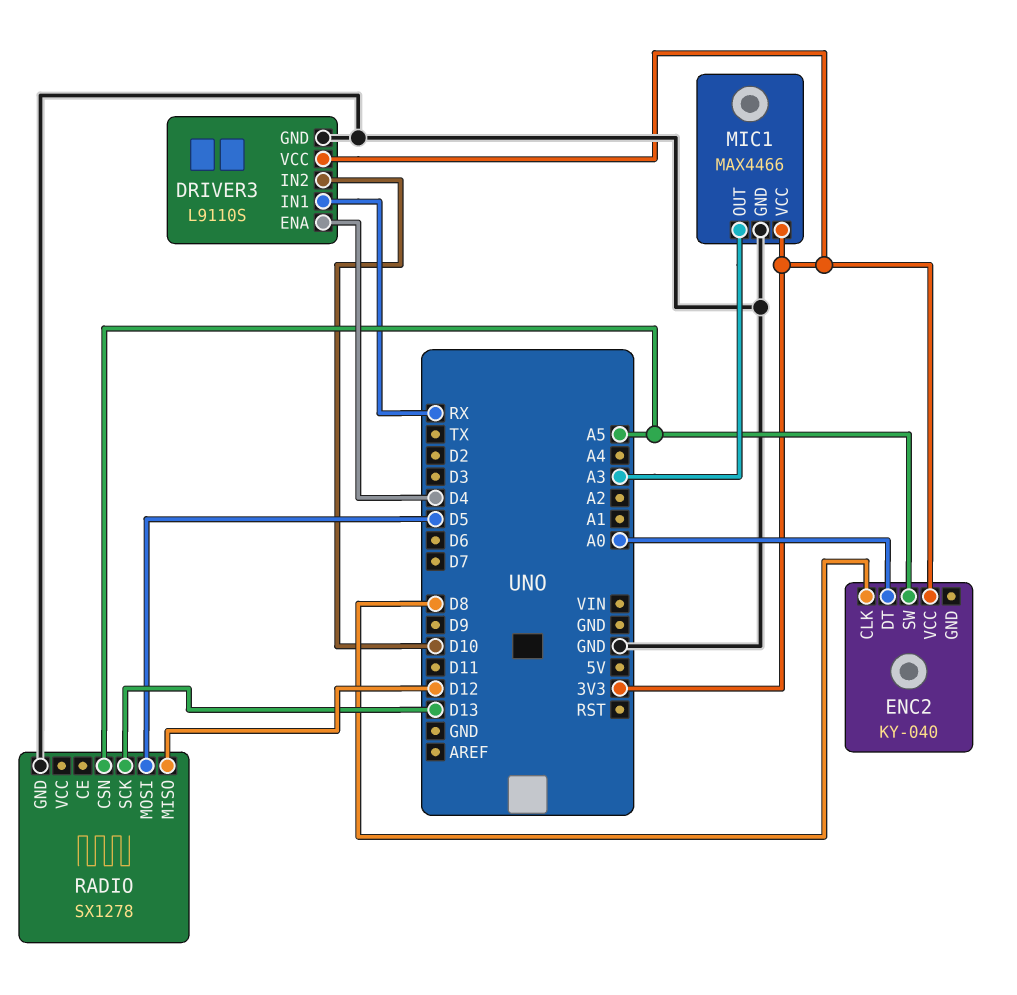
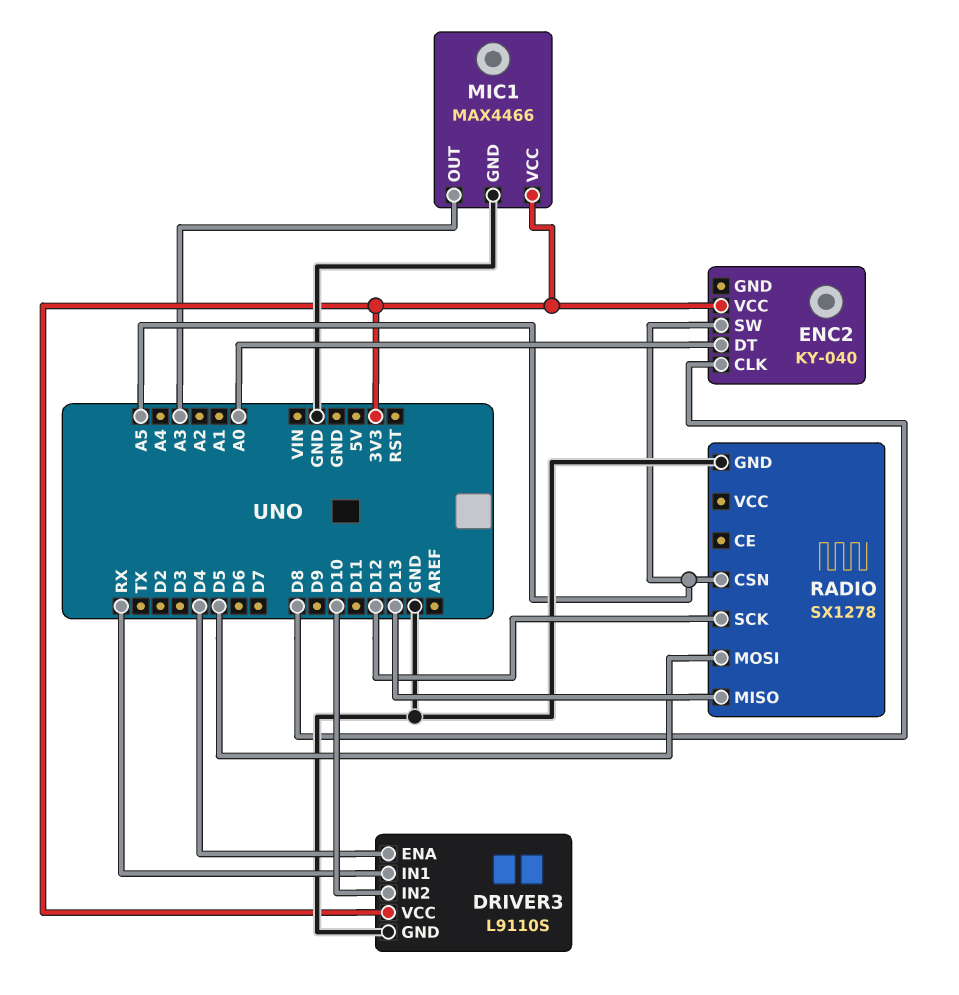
RADIO pin MISO: D12 -> D13
RADIO pin SCK: D13 -> D12

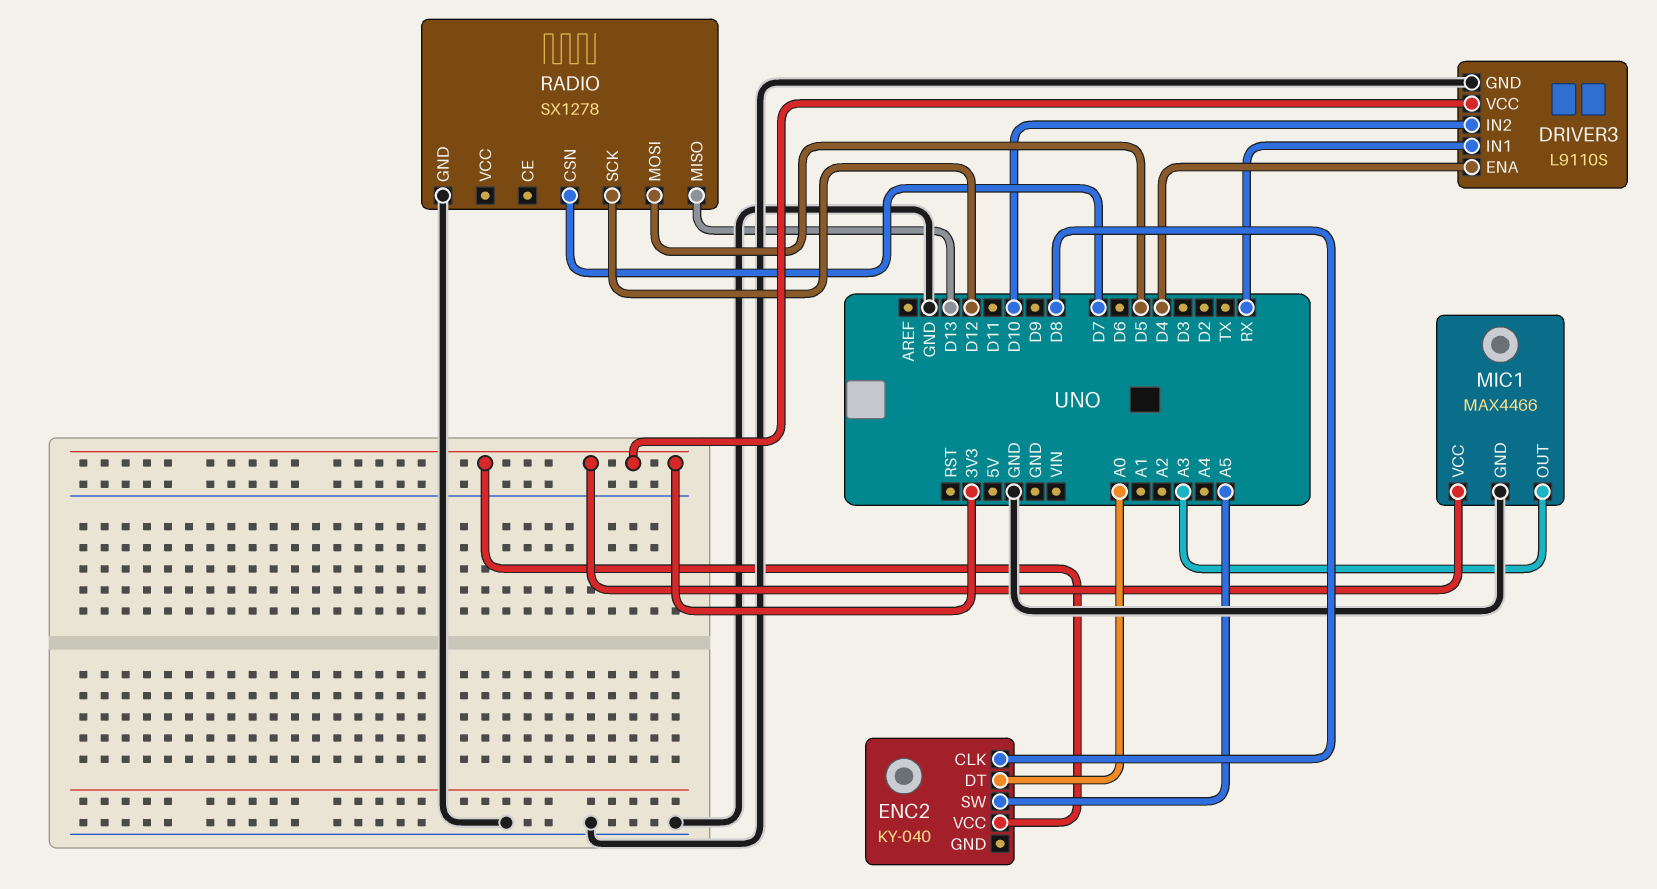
RADIO pin CSN: A5 -> D7

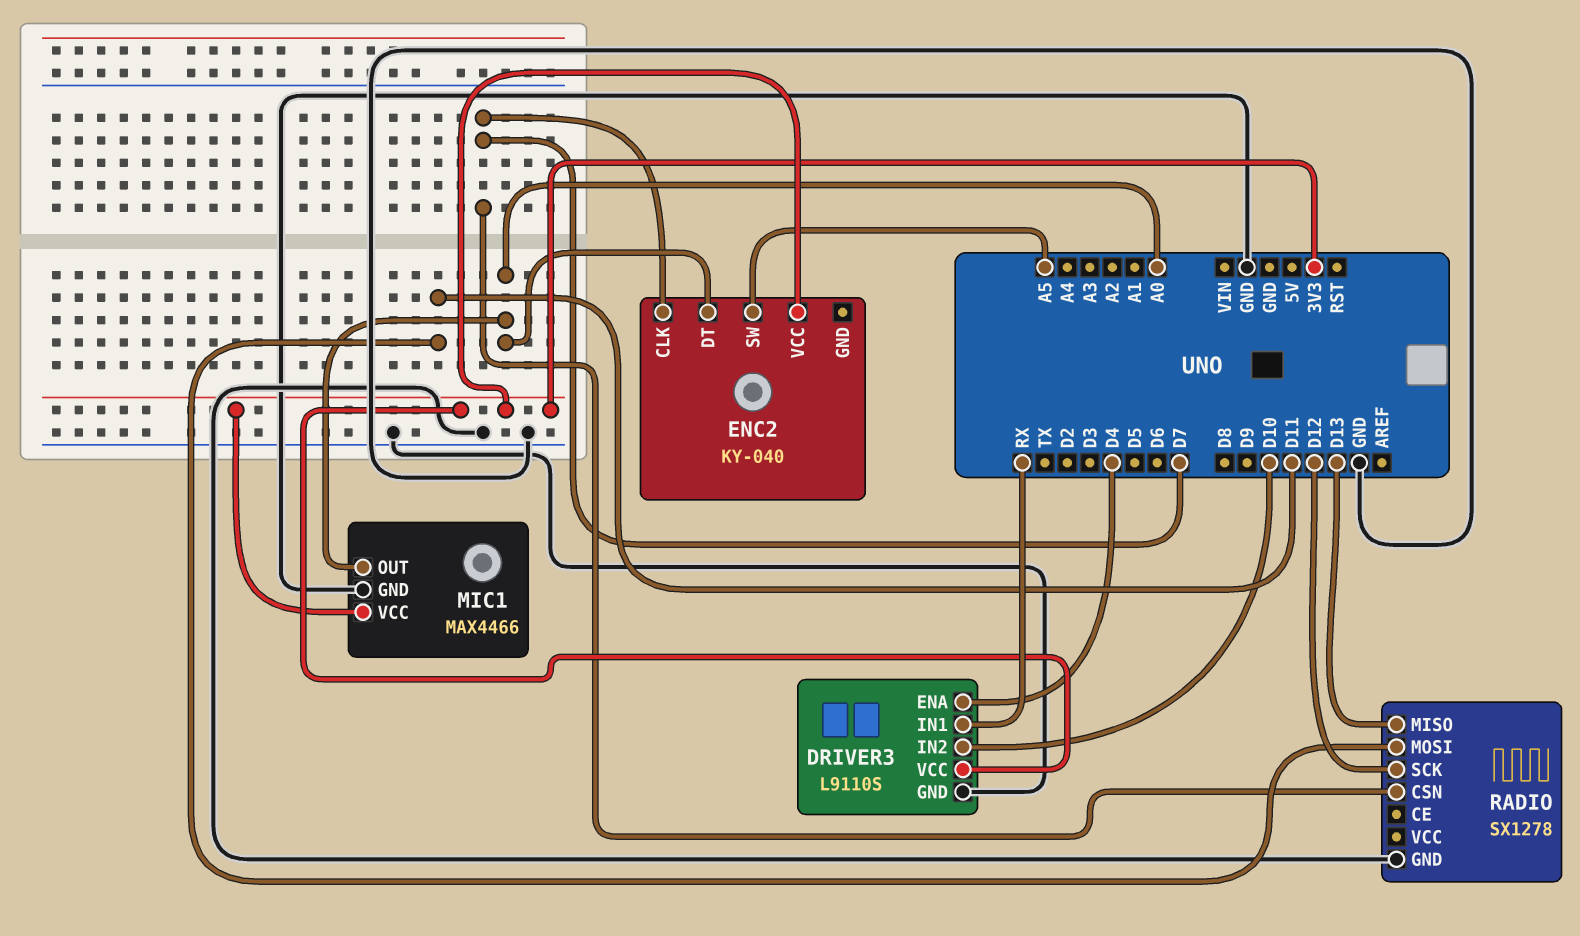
ENC2 pin CLK: D8 -> D7
MIC1 pin OUT: A3 -> A0
RADIO pin MOSI: D5 -> D11

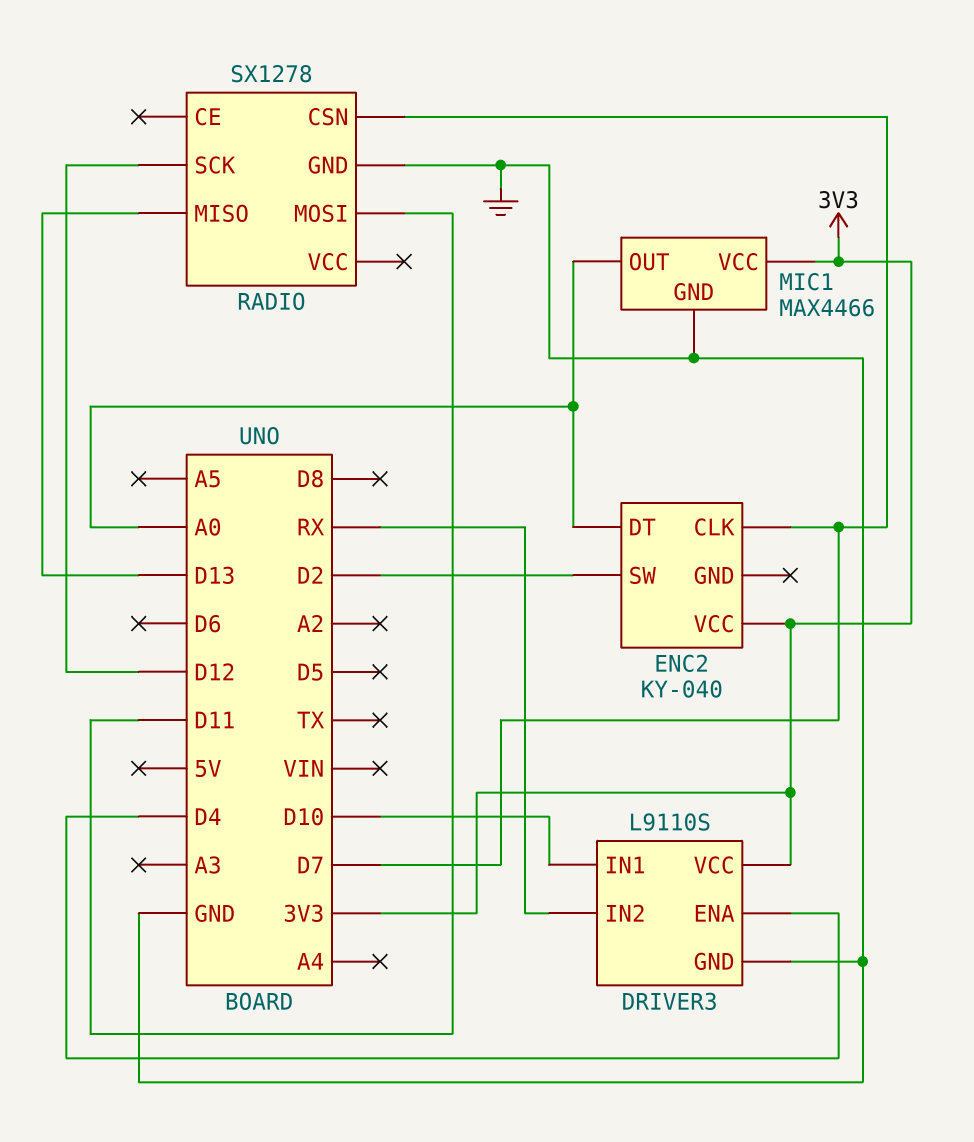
DRIVER3 pin IN1: RX -> D10
DRIVER3 pin IN2: D10 -> RX
ENC2 pin SW: A5 -> D2

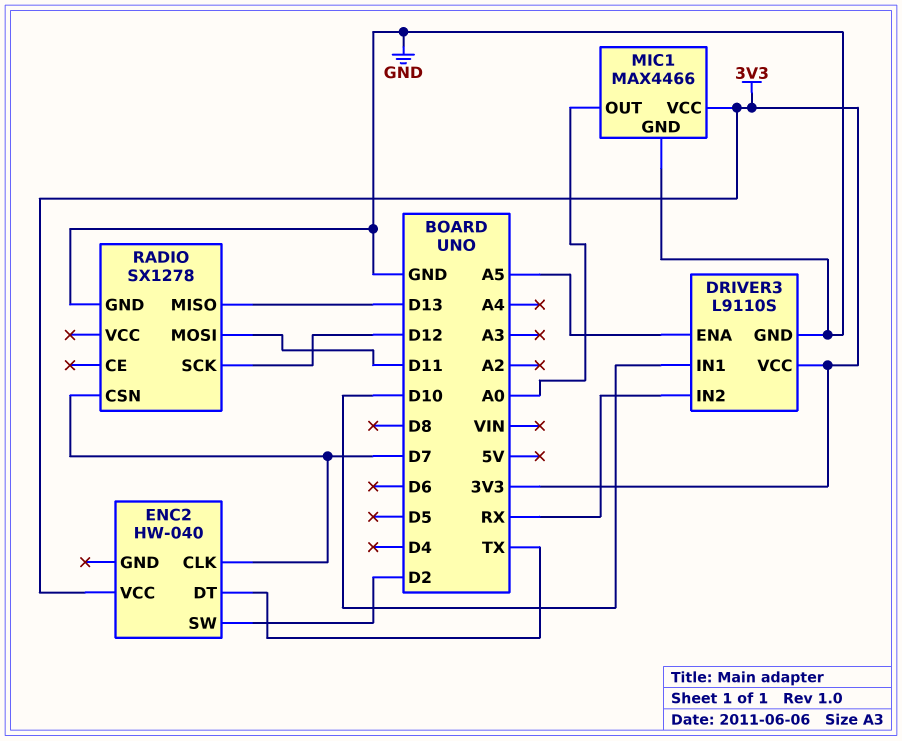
DRIVER3 pin ENA: D4 -> A5
ENC2: KY-040 -> HW-040
ENC2 pin DT: A0 -> TX

